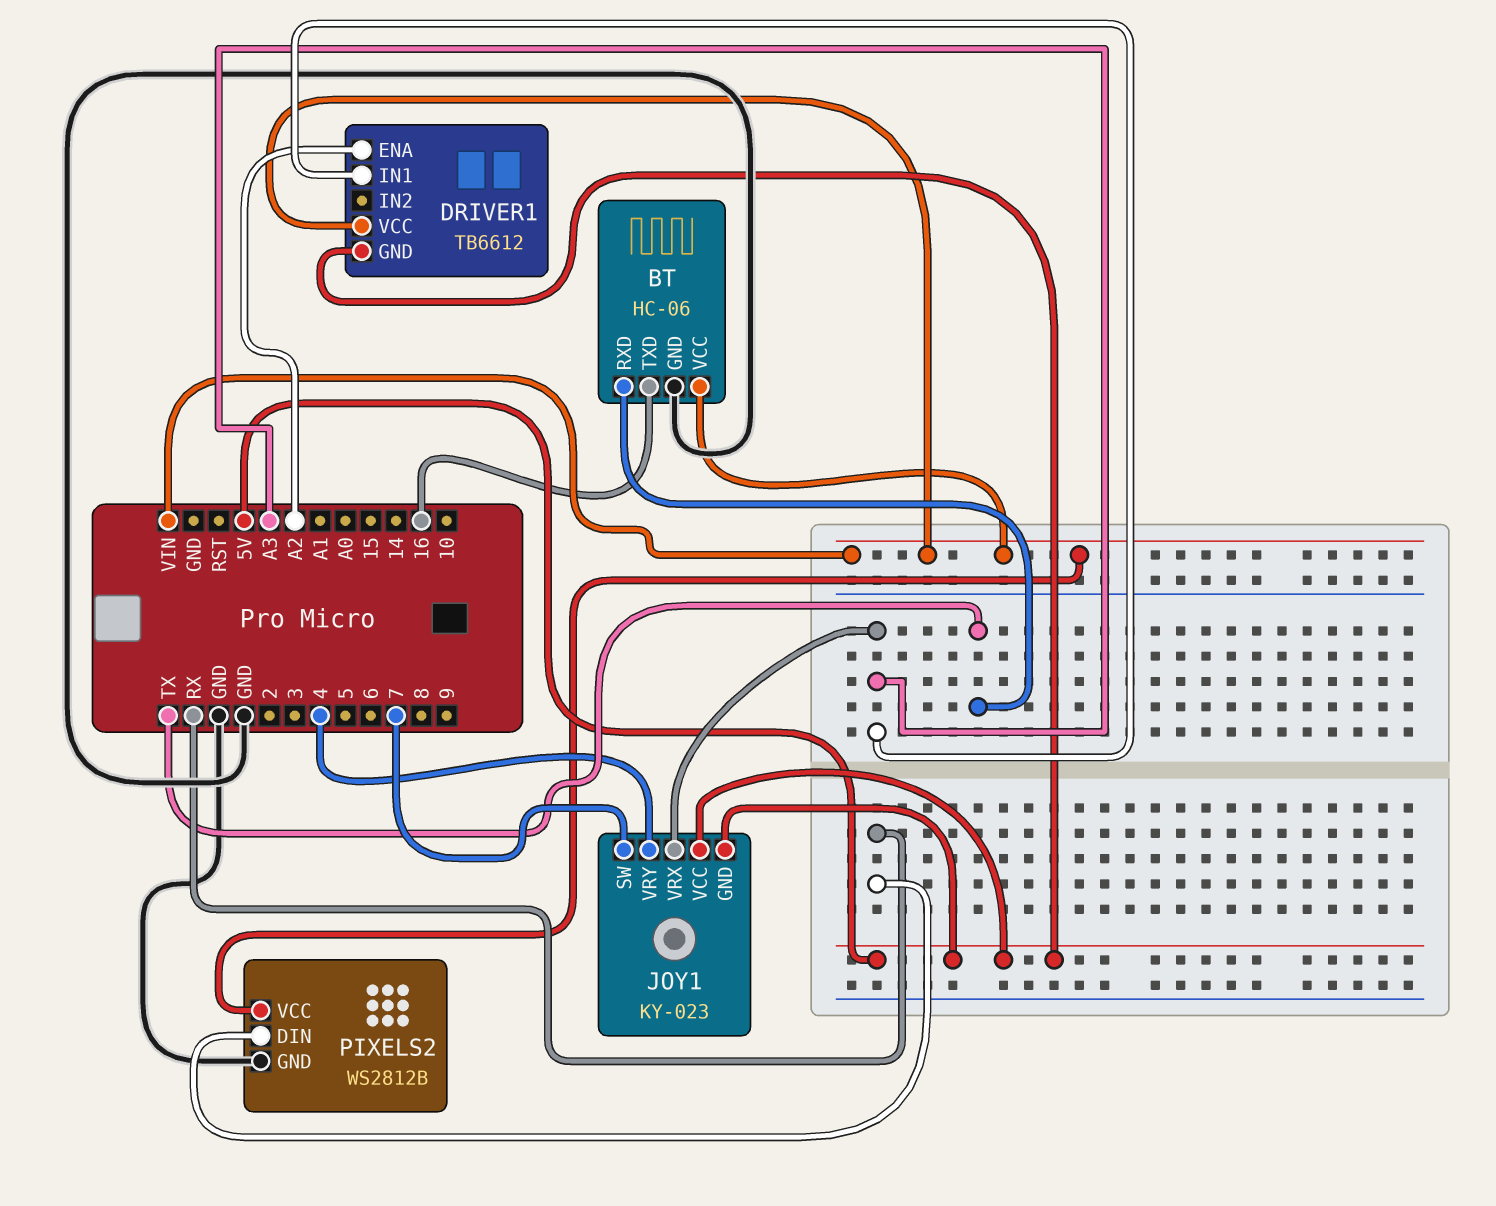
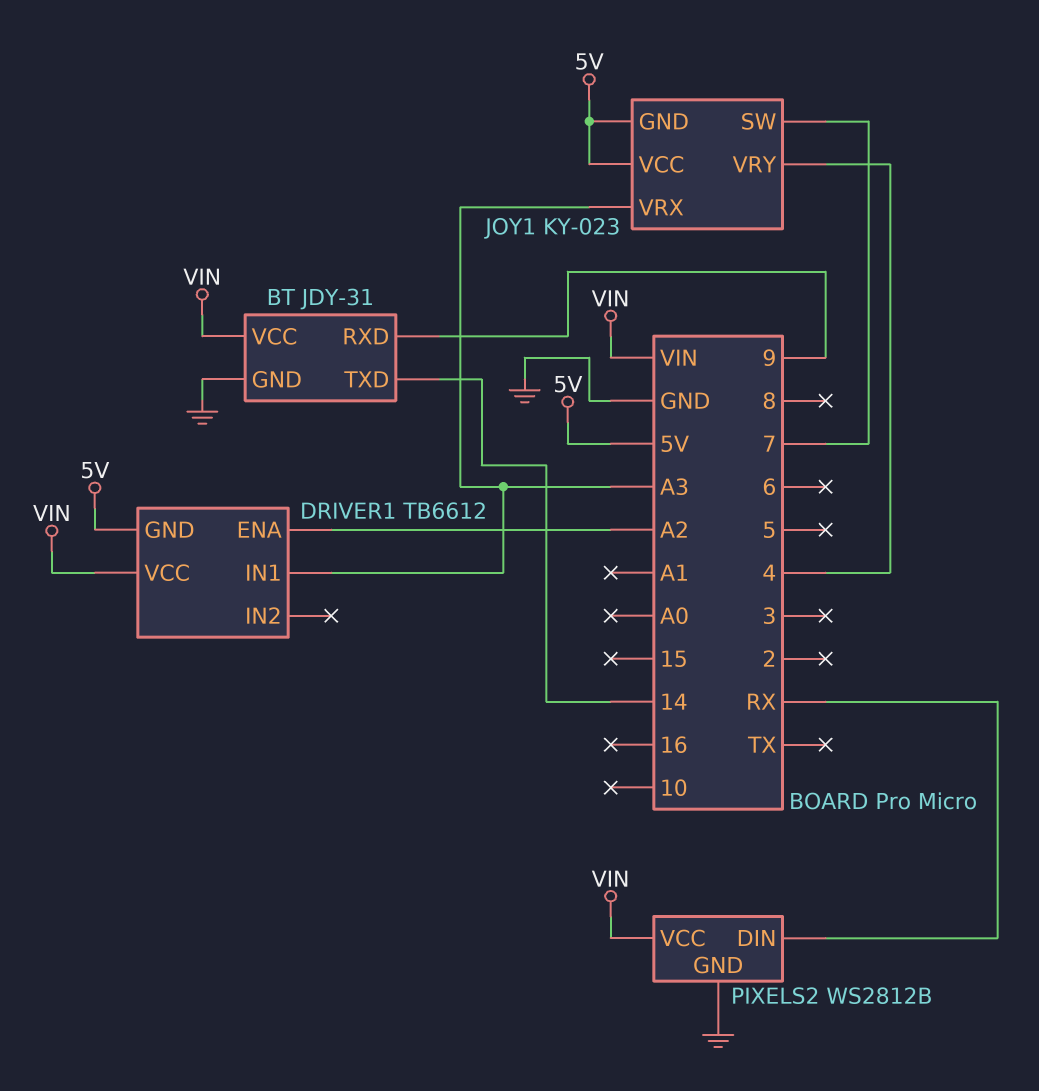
BT: HC-06 -> JDY-31
BT pin RXD: TX -> 9
BT pin TXD: 16 -> 14

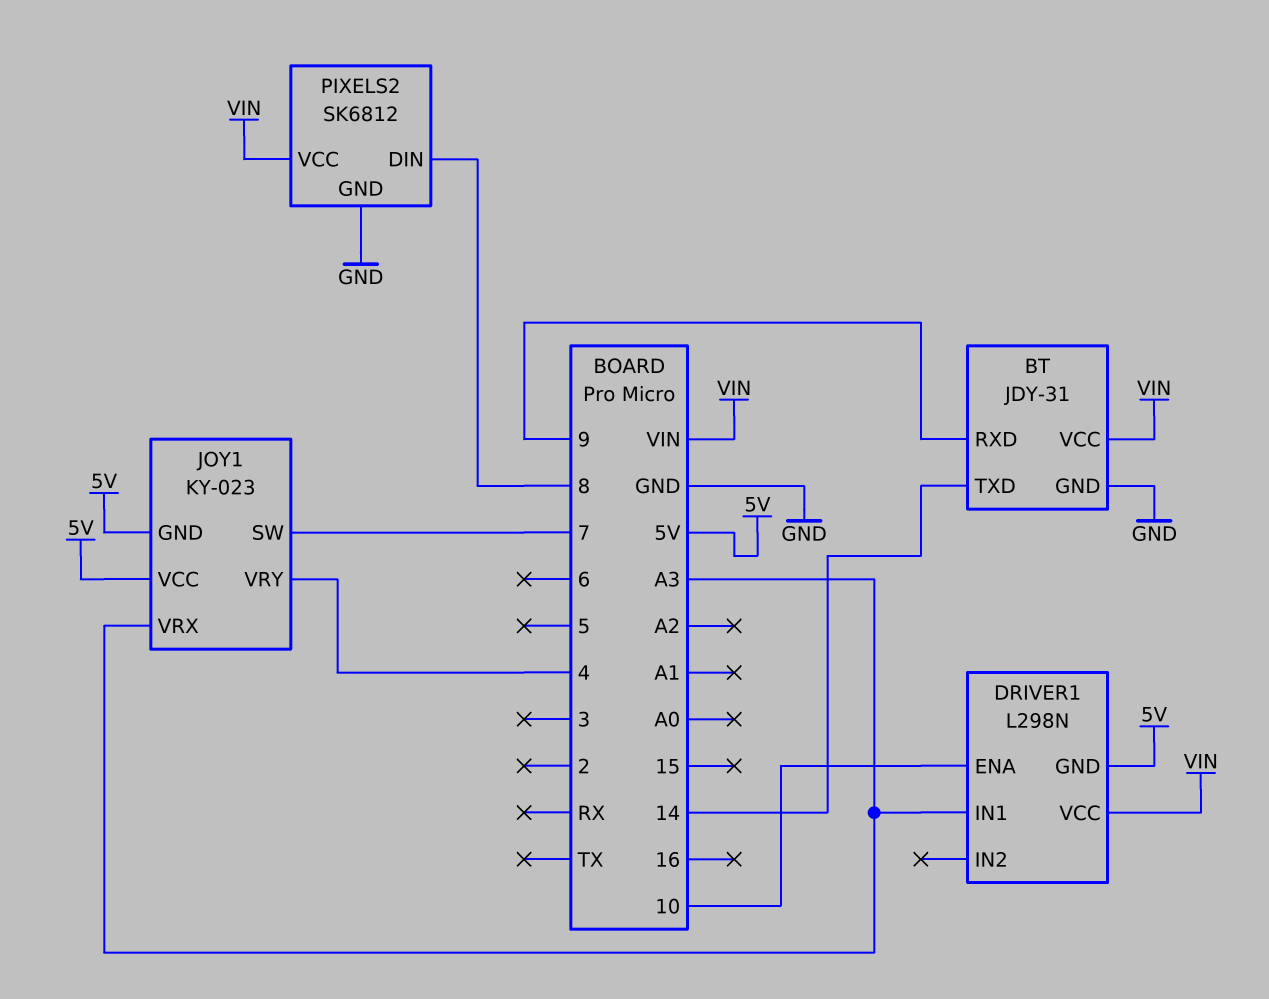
DRIVER1: TB6612 -> L298N
DRIVER1 pin ENA: A2 -> 10
PIXELS2: WS2812B -> SK6812
PIXELS2 pin DIN: RX -> 8

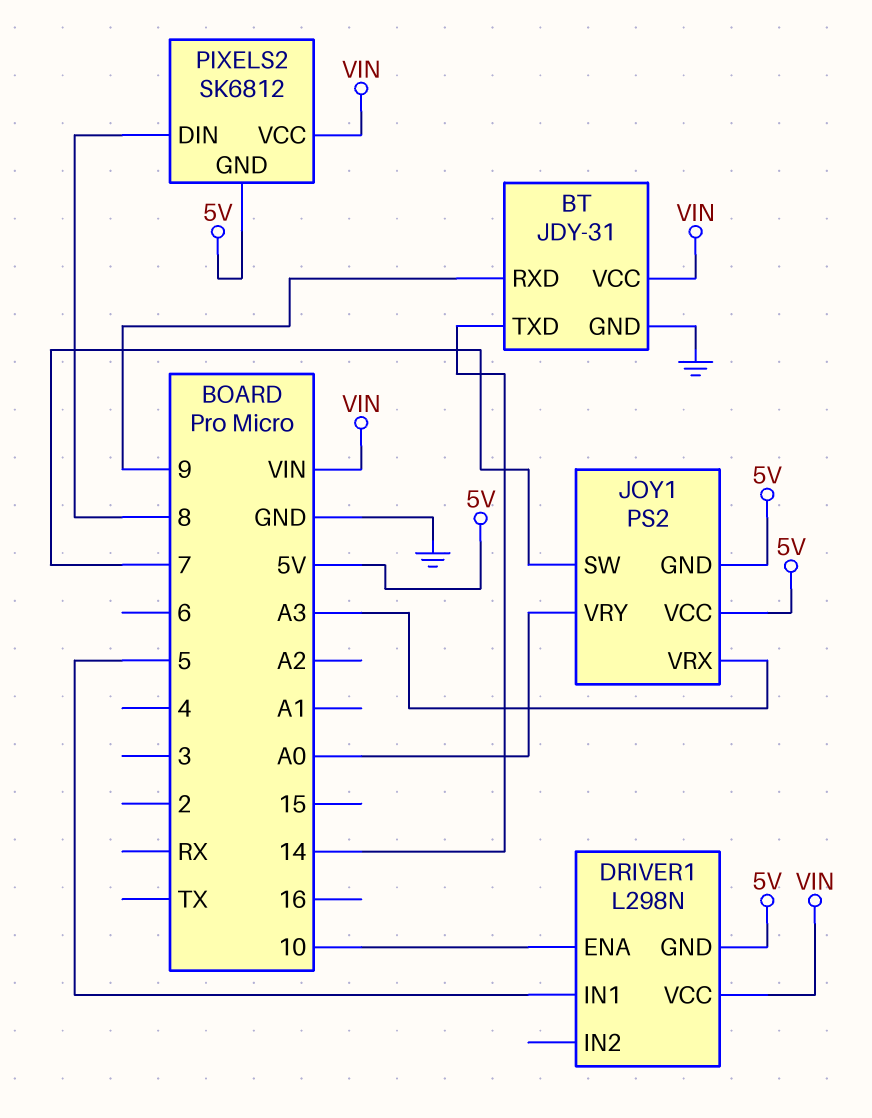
DRIVER1 pin IN1: A3 -> 5
JOY1: KY-023 -> PS2
JOY1 pin VRY: 4 -> A0
PIXELS2 pin GND: GND -> 5V

